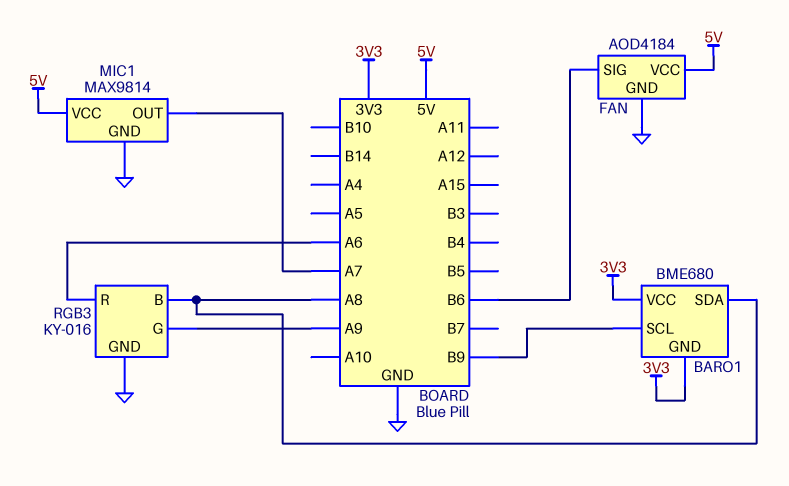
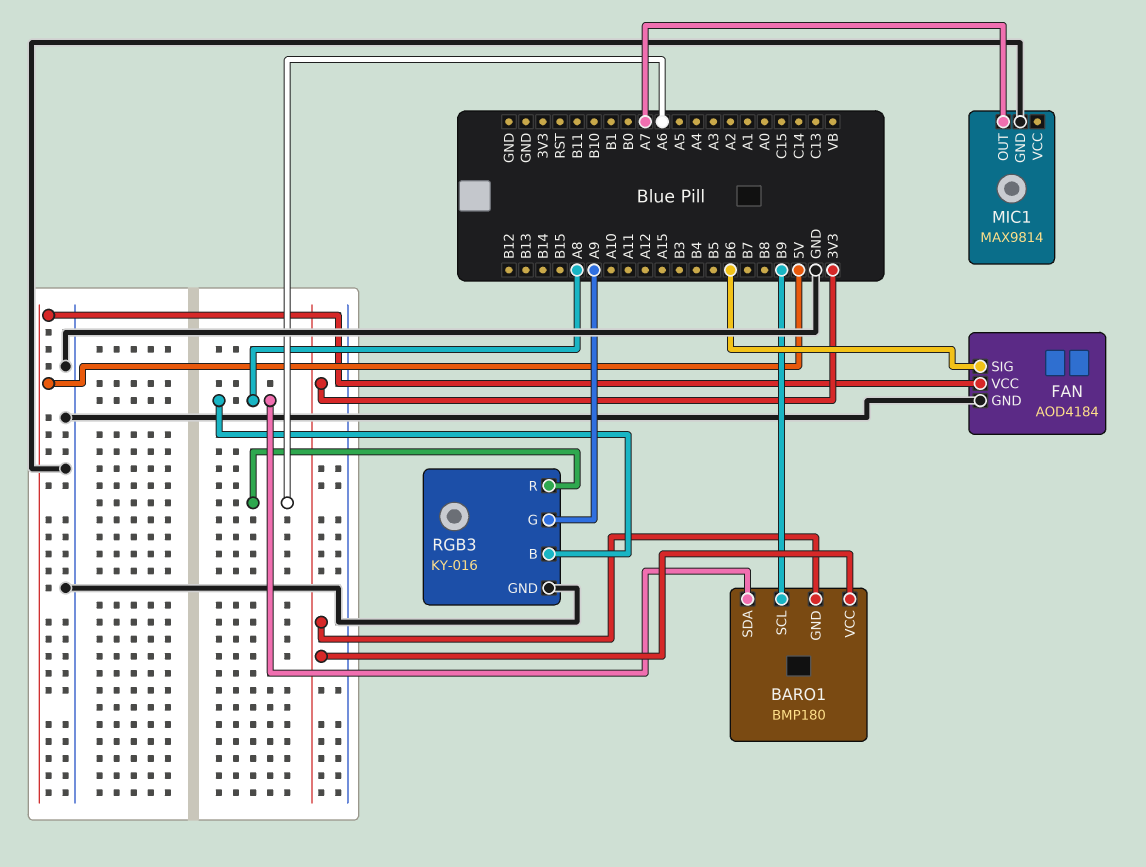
BARO1: BME680 -> BMP180
MIC1 pin VCC: 5V -> none

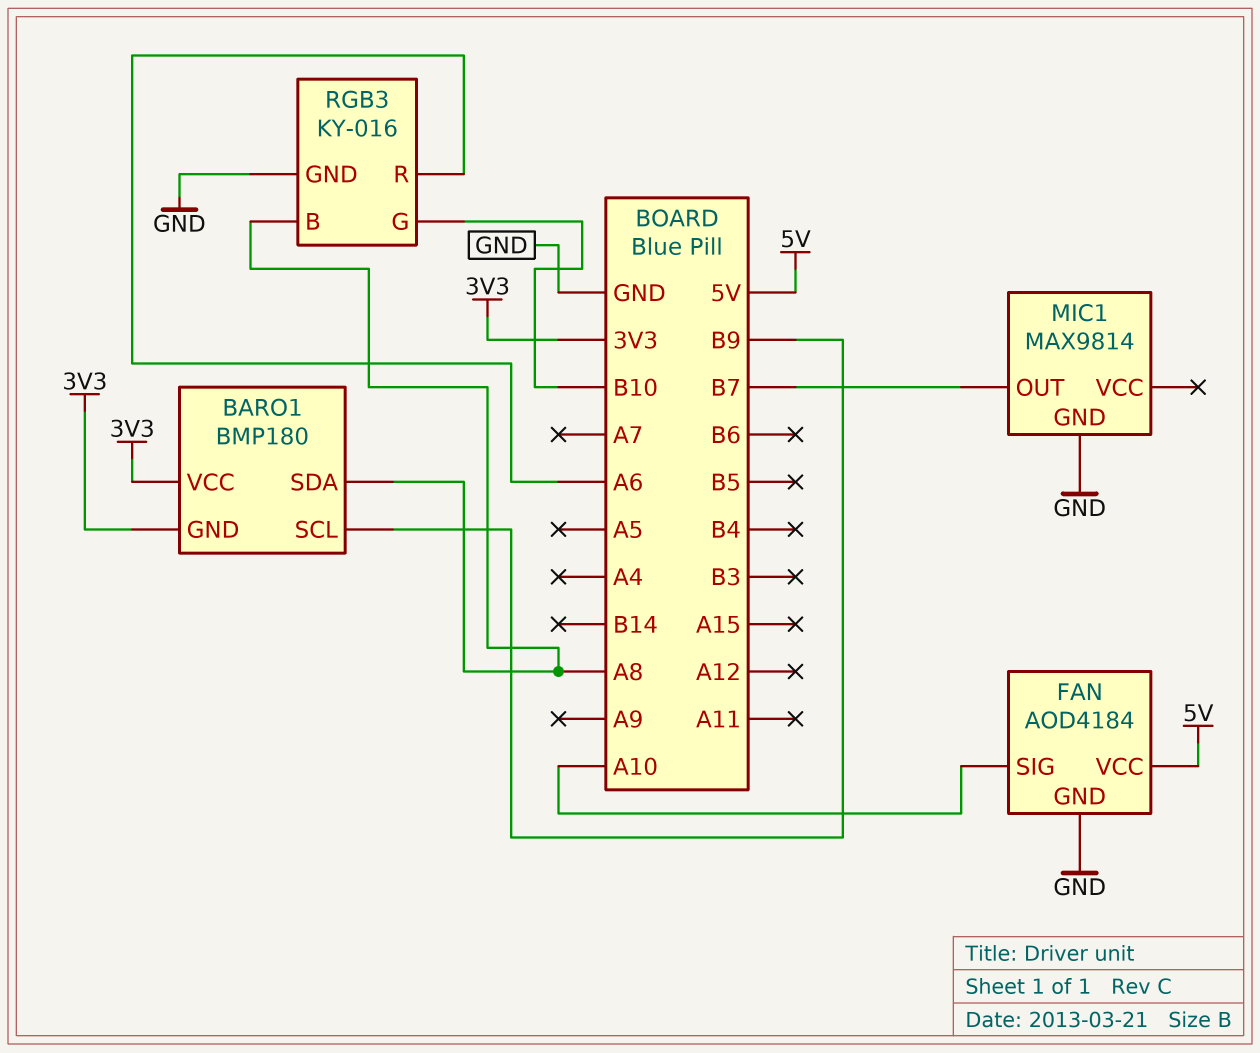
FAN pin SIG: B6 -> A10
MIC1 pin OUT: A7 -> B7
RGB3 pin G: A9 -> B10

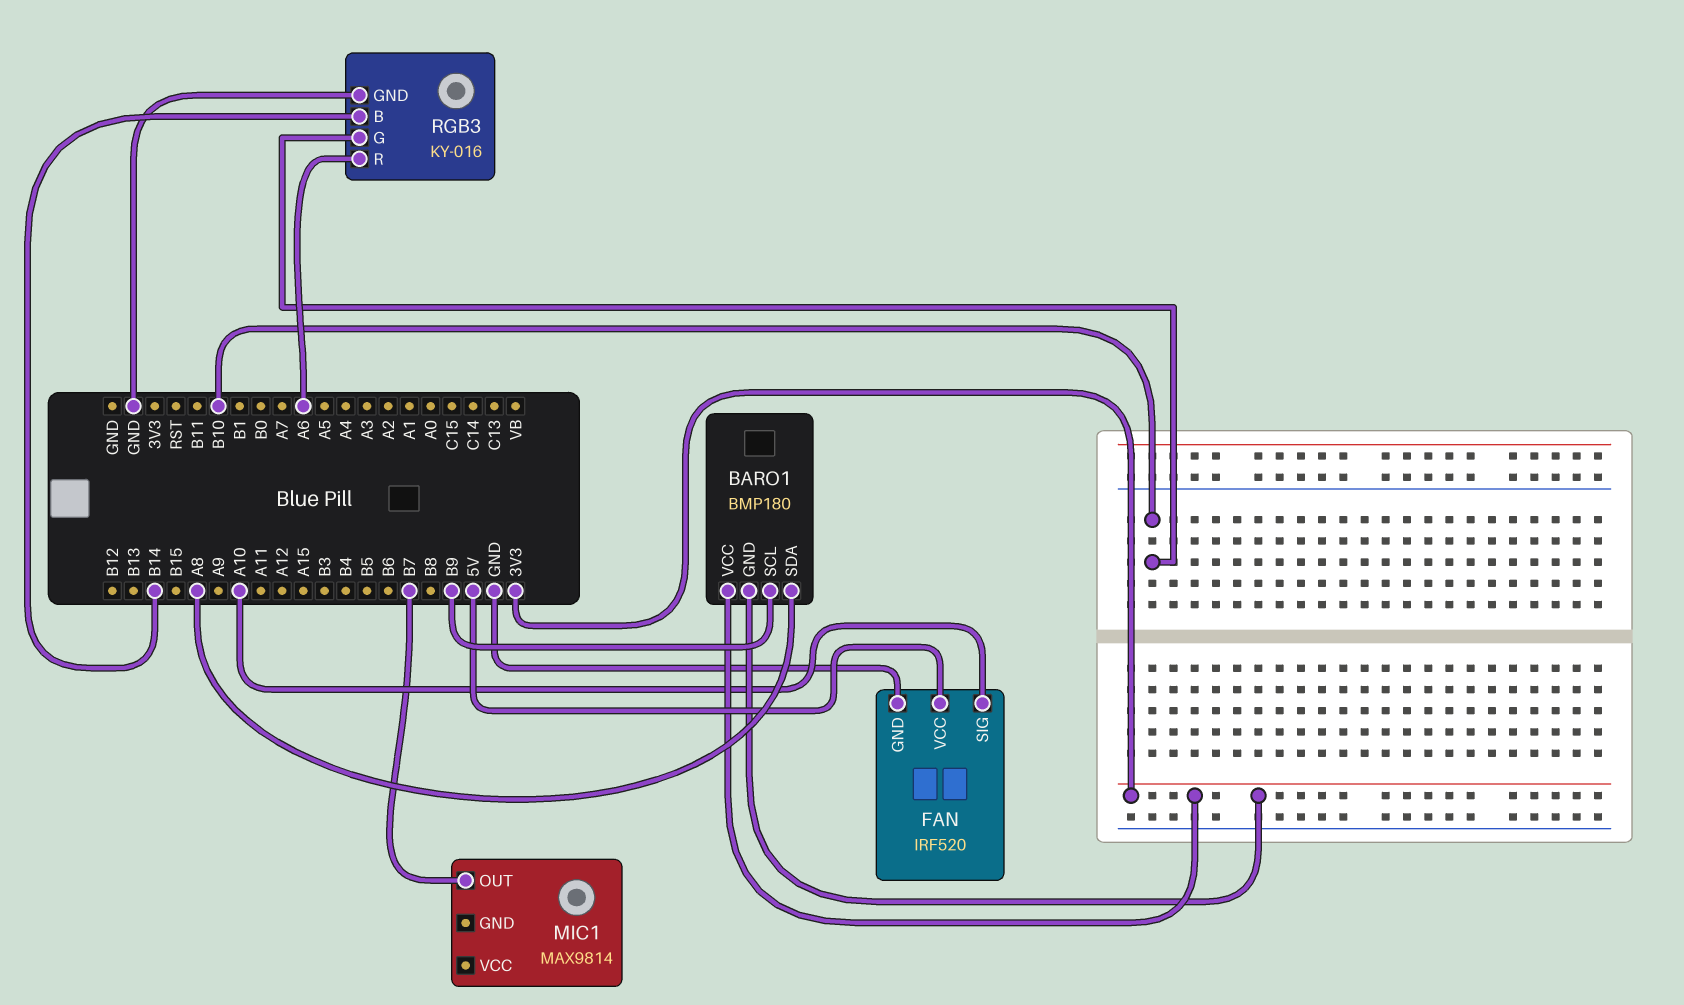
FAN: AOD4184 -> IRF520
MIC1 pin GND: GND -> none
RGB3 pin B: A8 -> B14

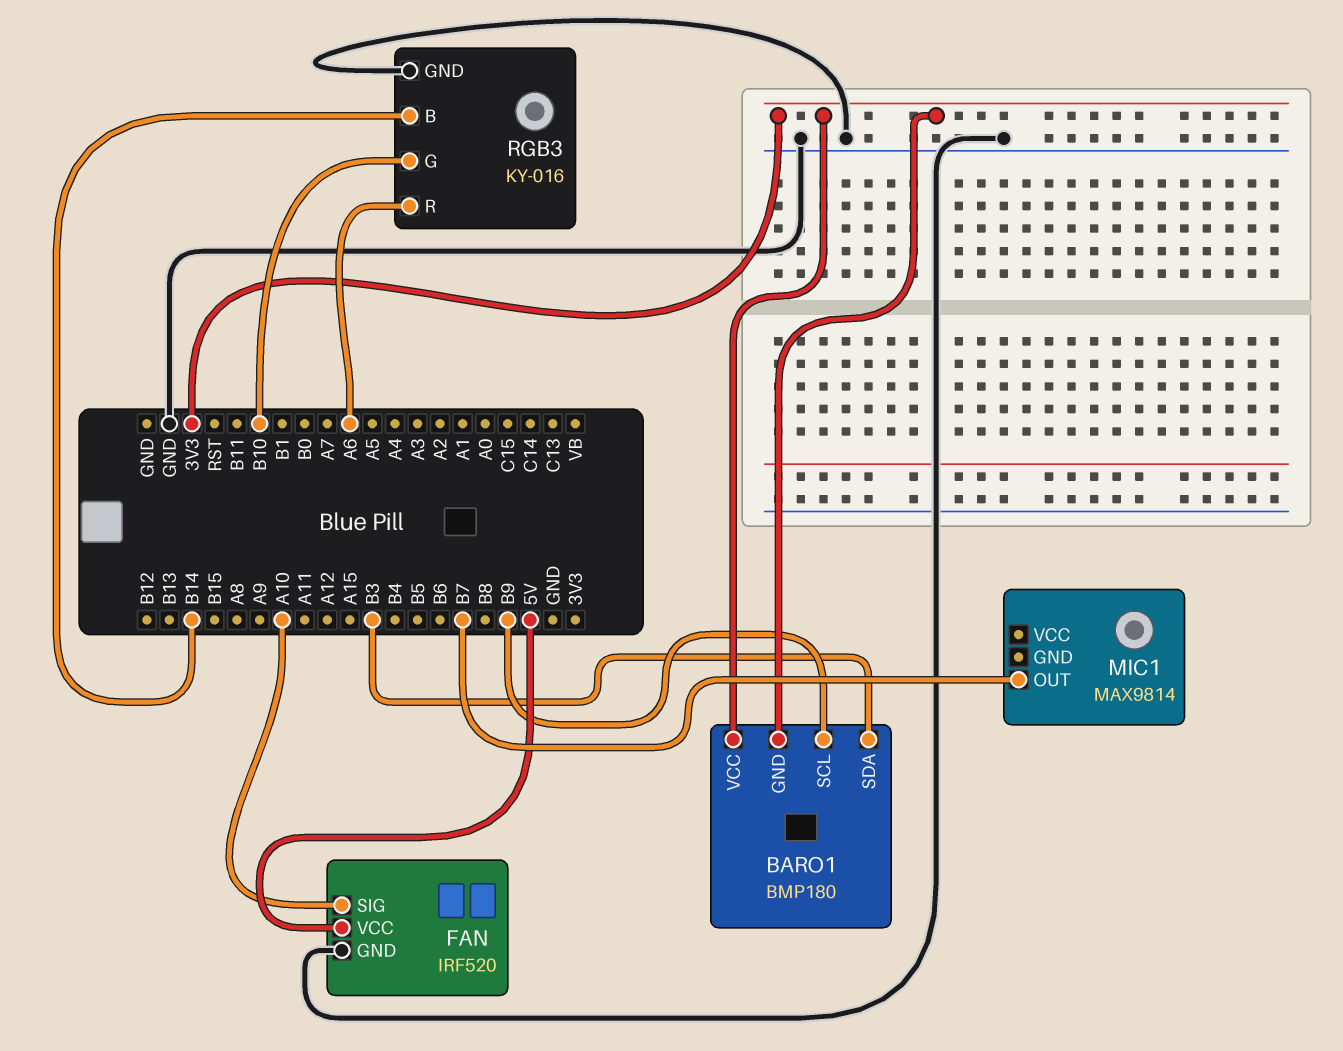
BARO1 pin SDA: A8 -> B3

